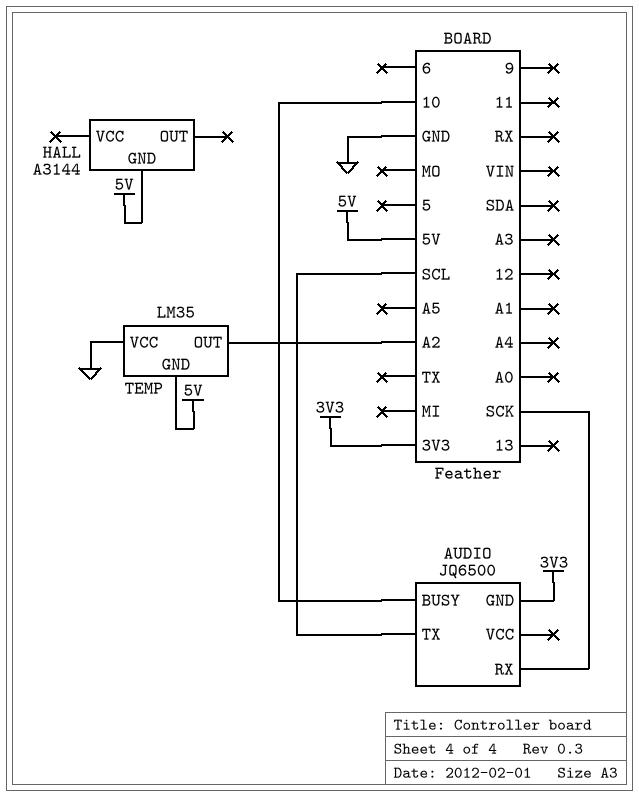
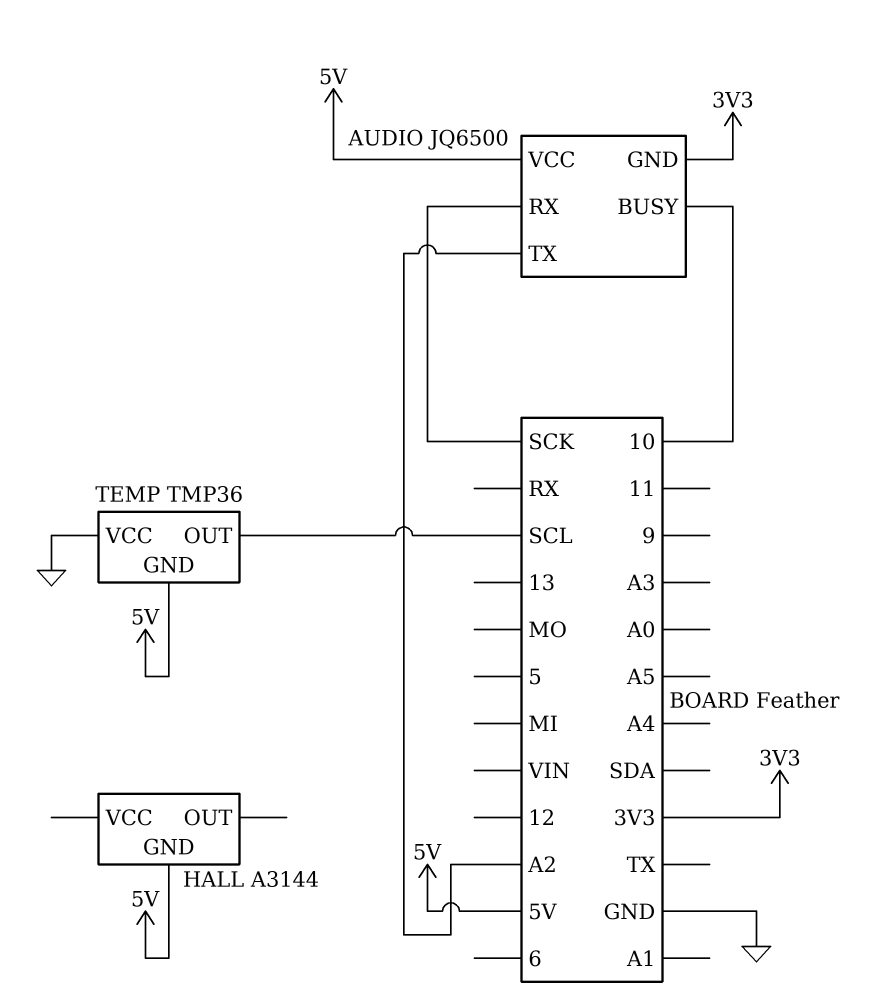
AUDIO pin TX: SCL -> A2
AUDIO pin VCC: none -> 5V
TEMP: LM35 -> TMP36
TEMP pin OUT: A2 -> SCL

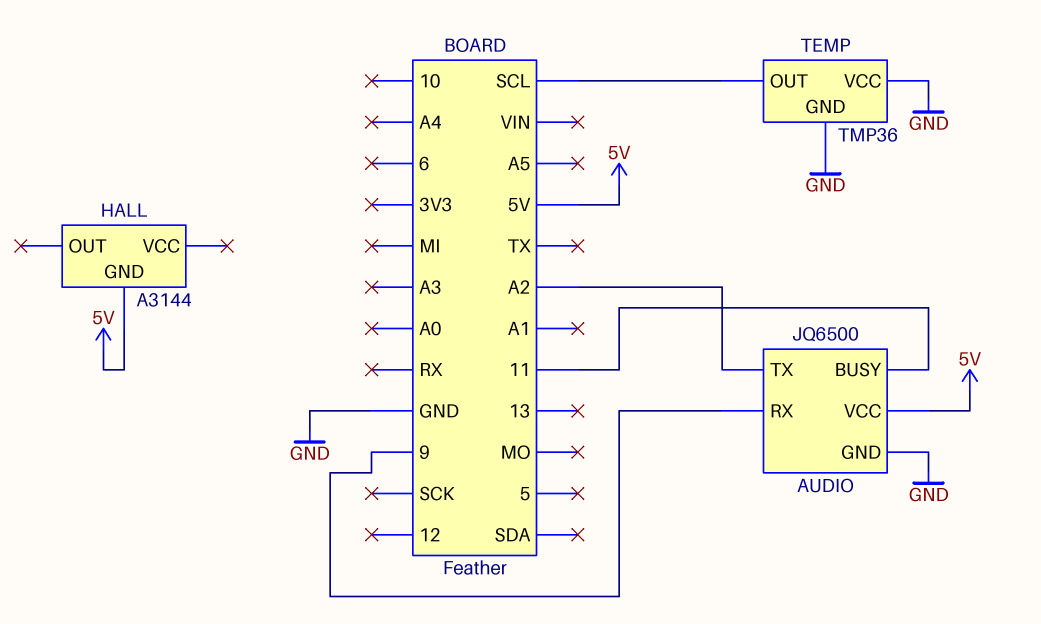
AUDIO pin BUSY: 10 -> 11
AUDIO pin GND: 3V3 -> GND
AUDIO pin RX: SCK -> 9
TEMP pin GND: 5V -> GND

